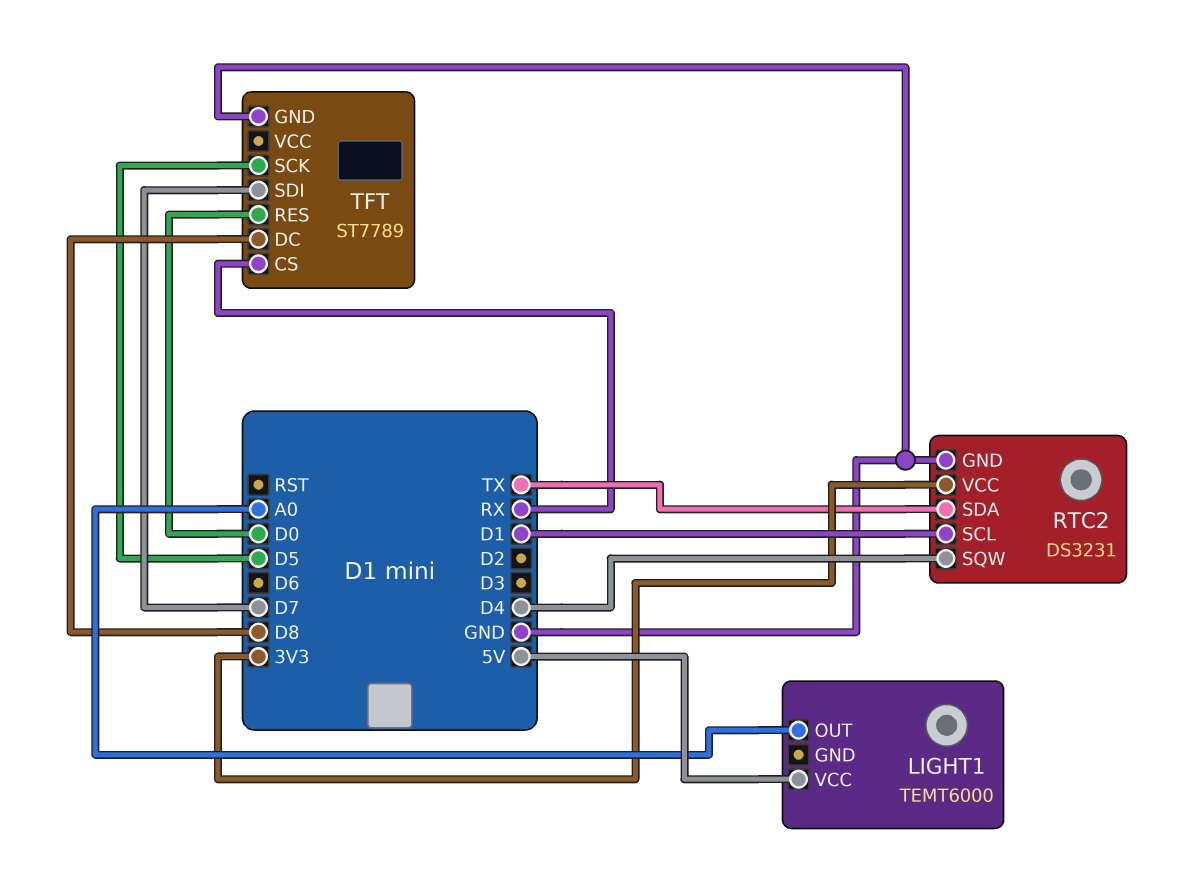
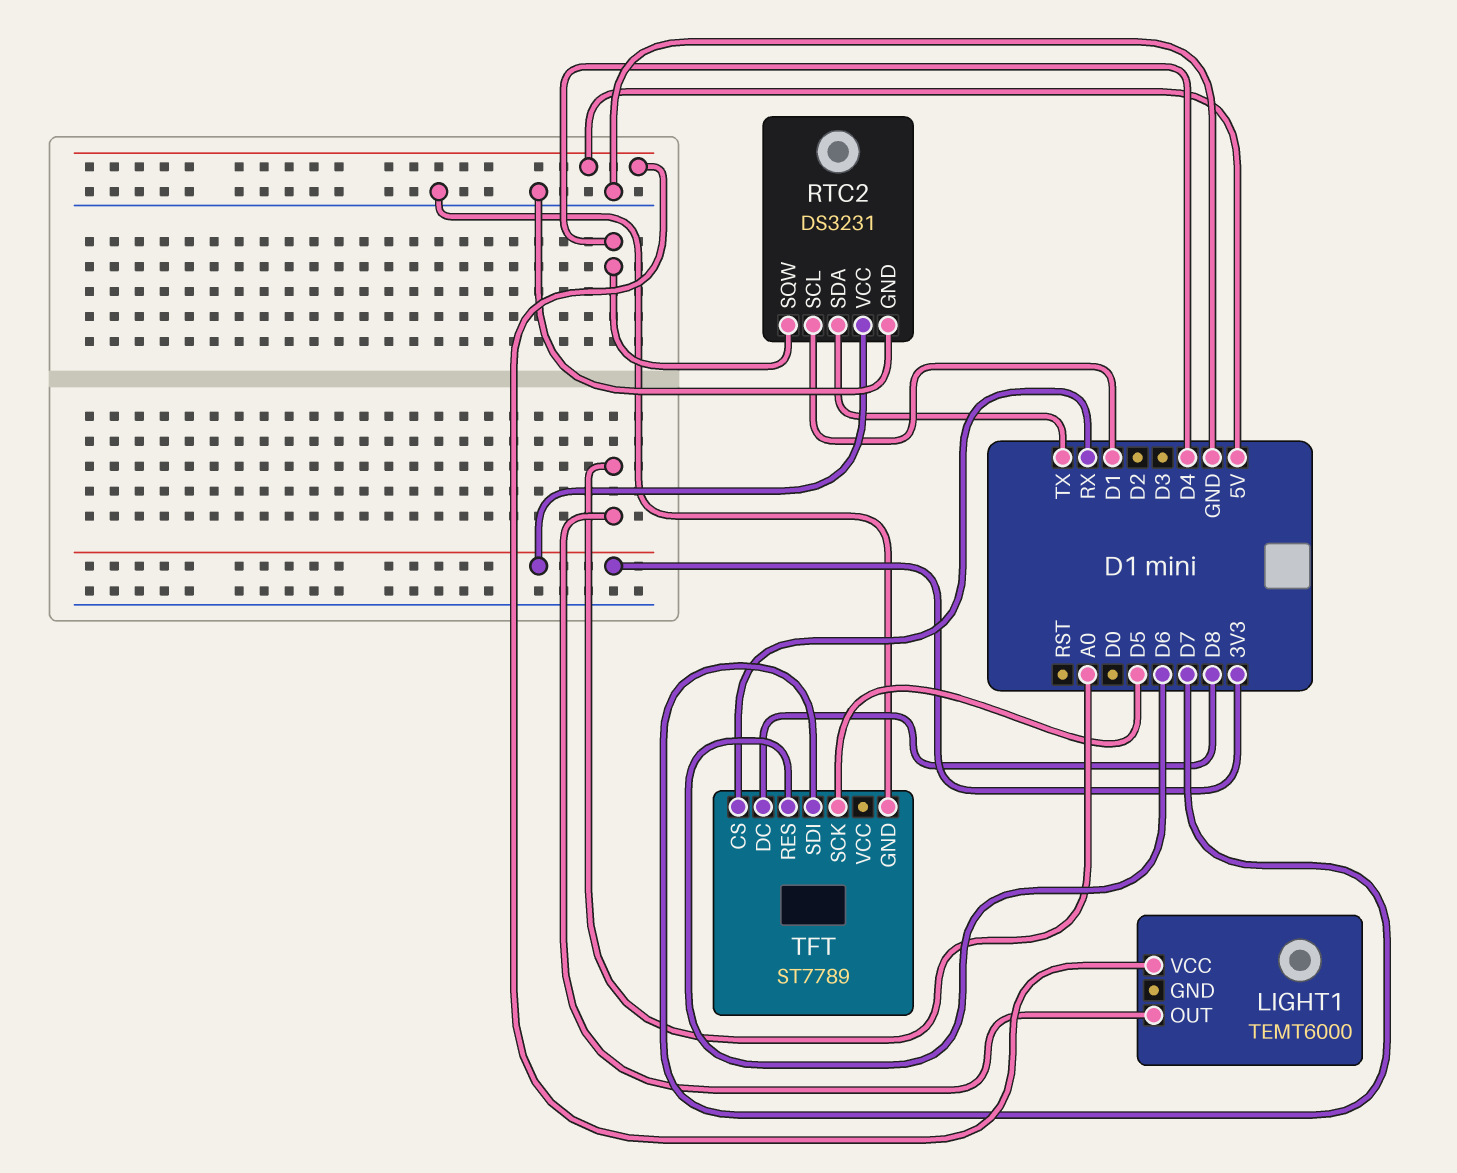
TFT pin RES: D0 -> D6

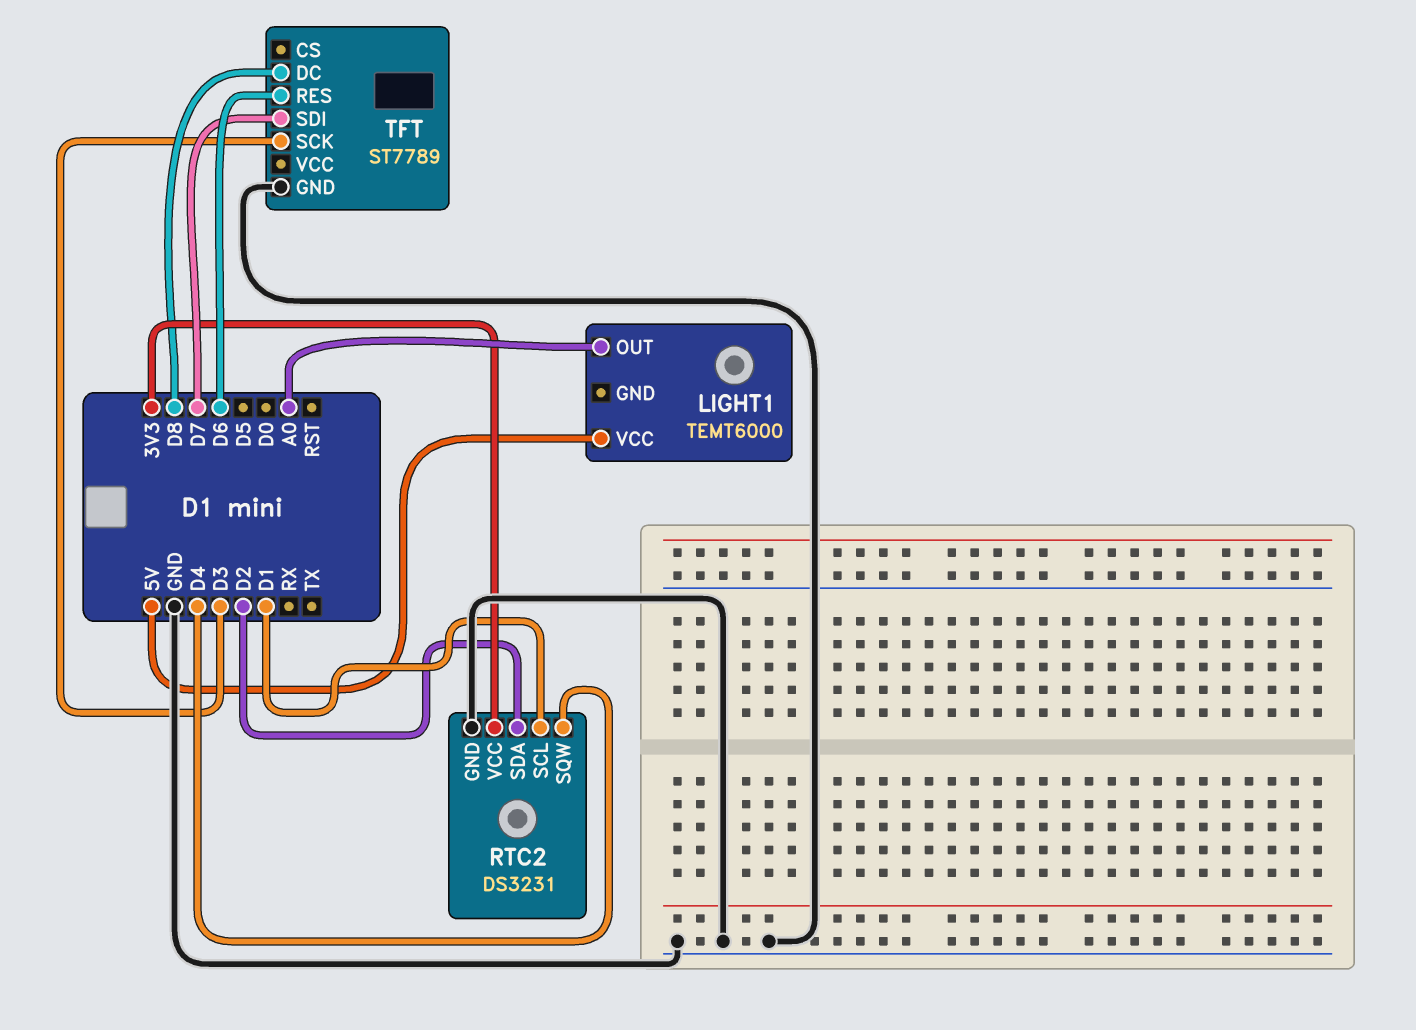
RTC2 pin SDA: TX -> D2
TFT pin CS: RX -> none
TFT pin SCK: D5 -> D3

